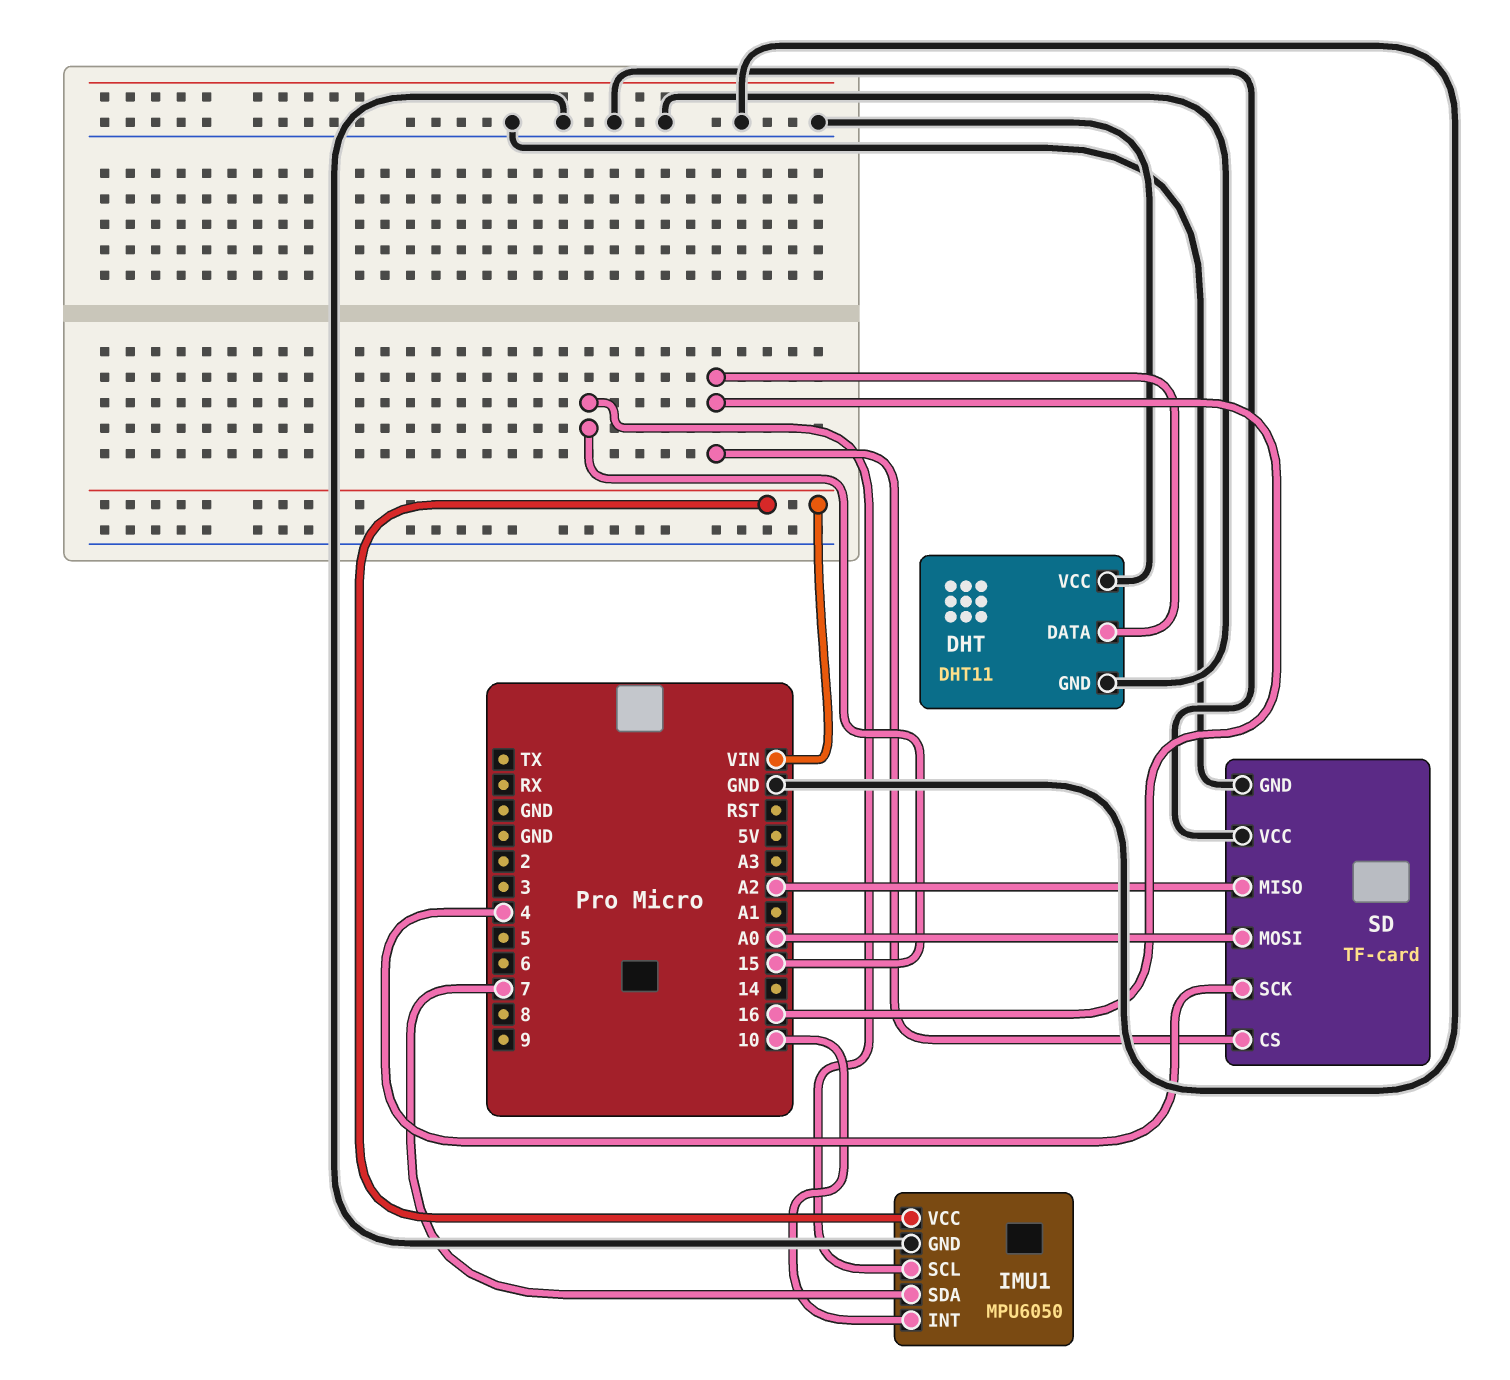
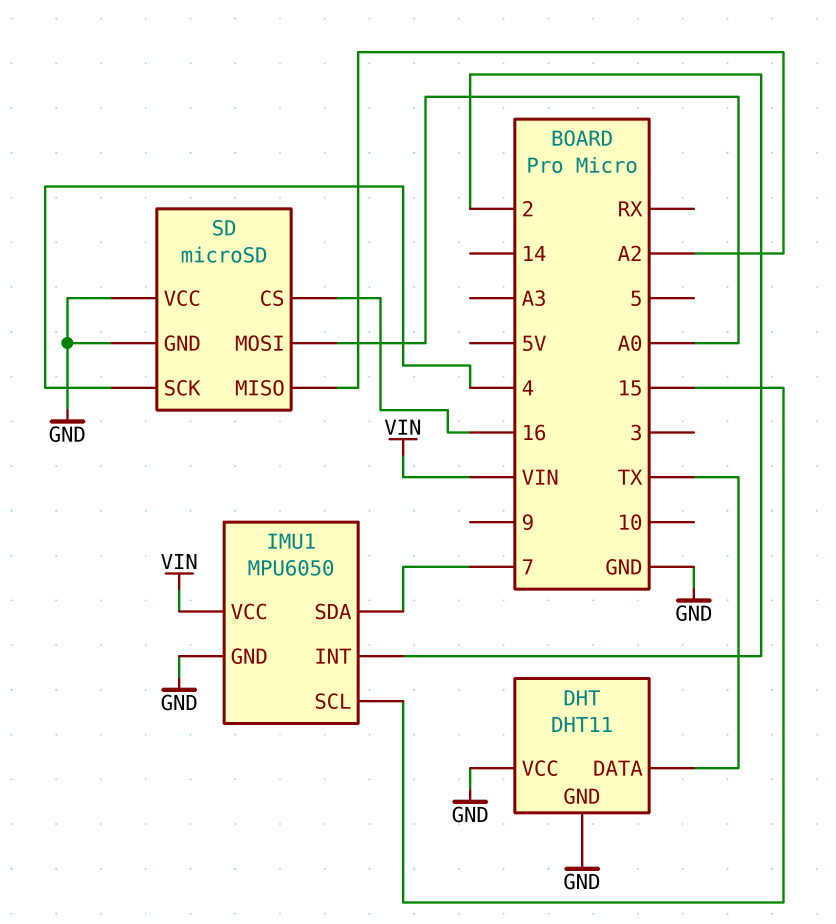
DHT pin DATA: 16 -> TX
IMU1 pin INT: 10 -> 2
SD: TF-card -> microSD

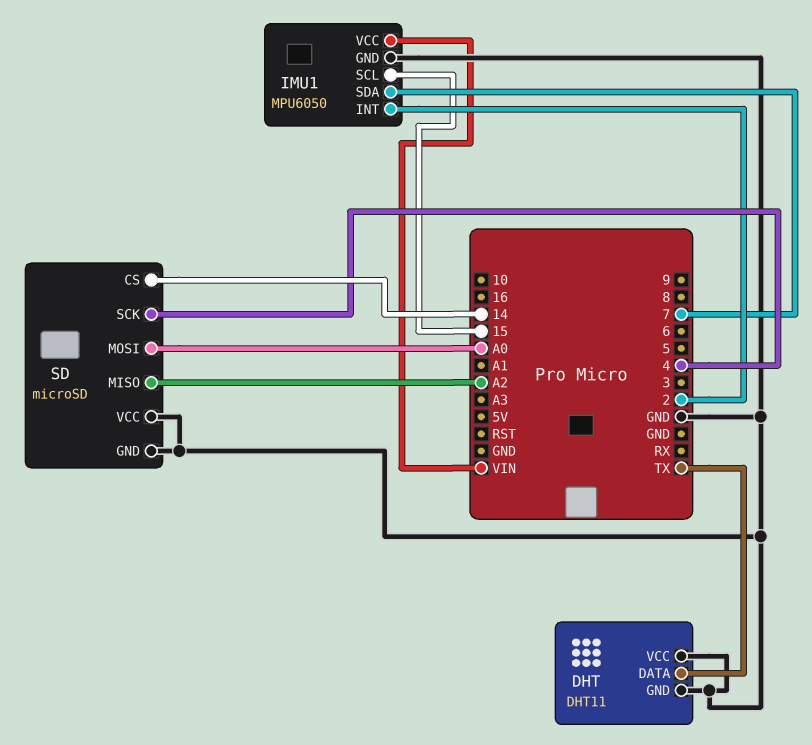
SD pin CS: 16 -> 14

